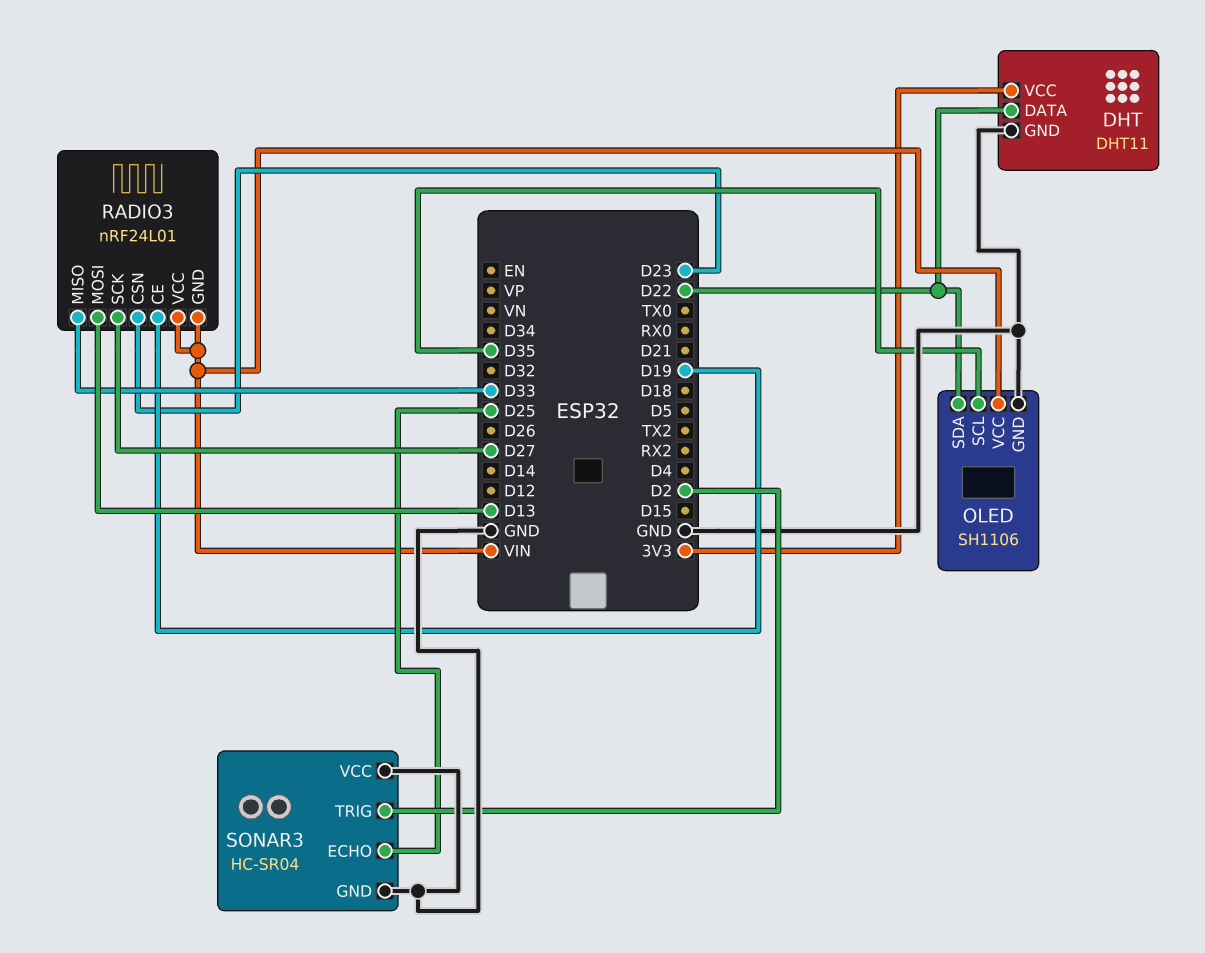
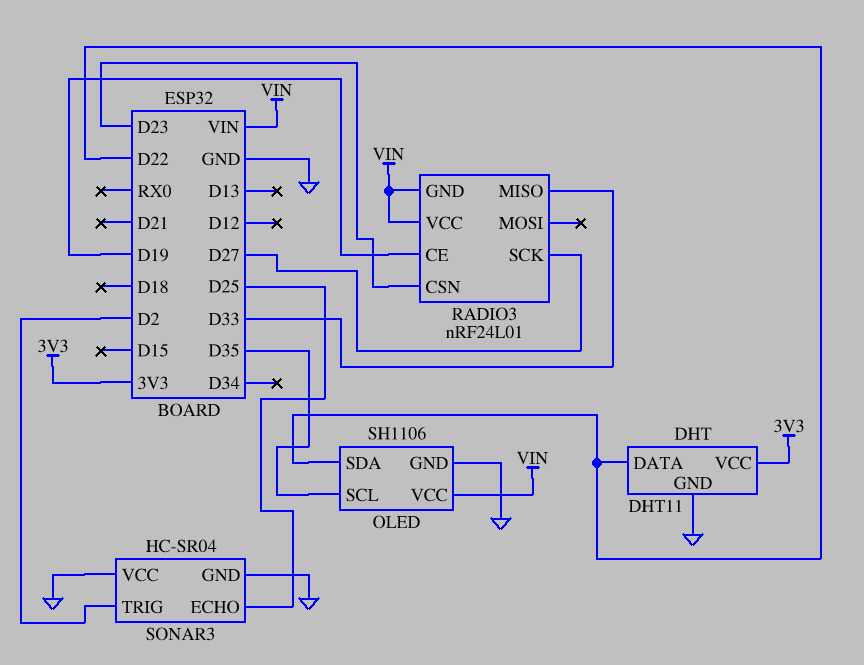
RADIO3 pin MOSI: D13 -> none

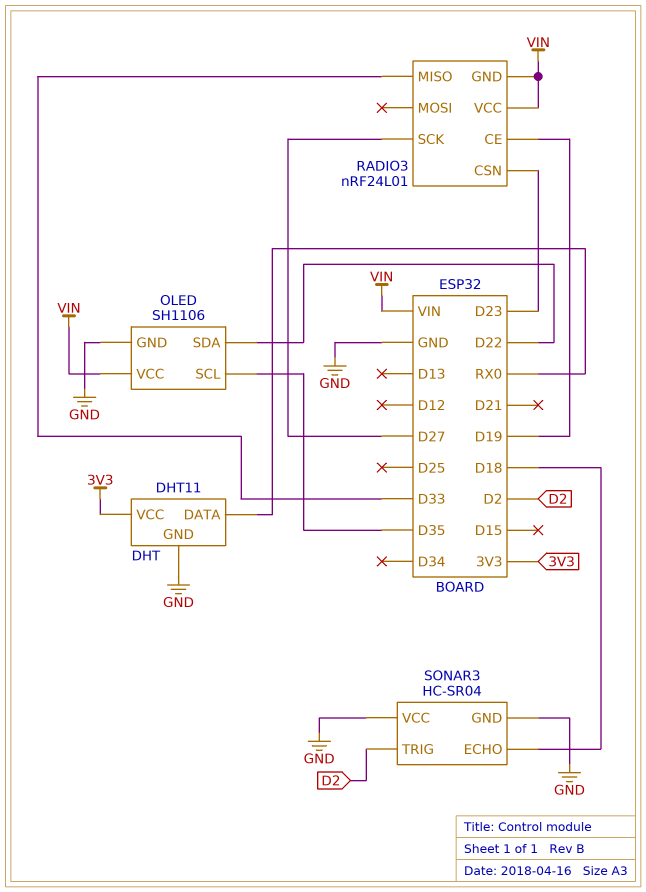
DHT pin DATA: D22 -> RX0
SONAR3 pin ECHO: D25 -> D18

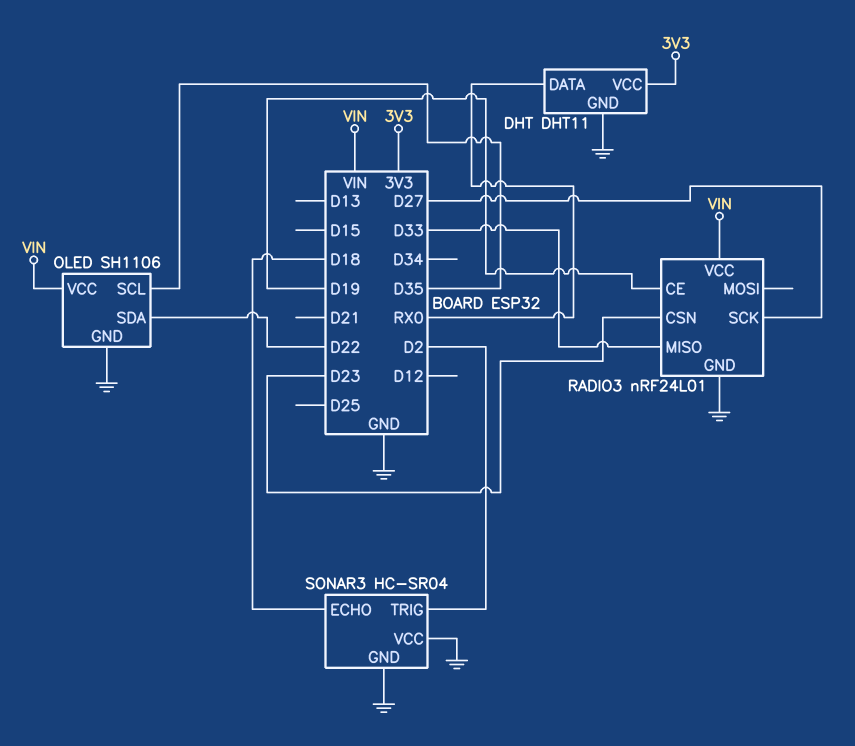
RADIO3 pin GND: VIN -> GND

